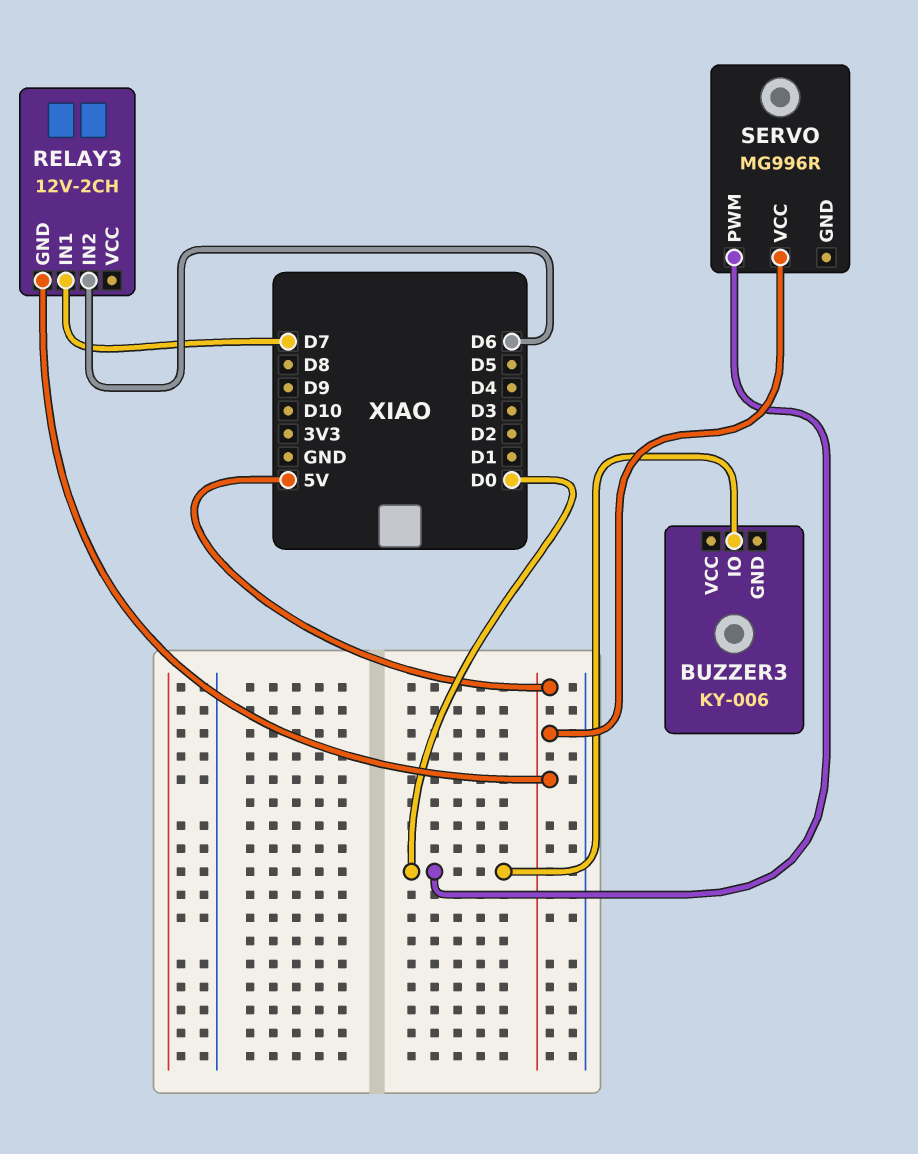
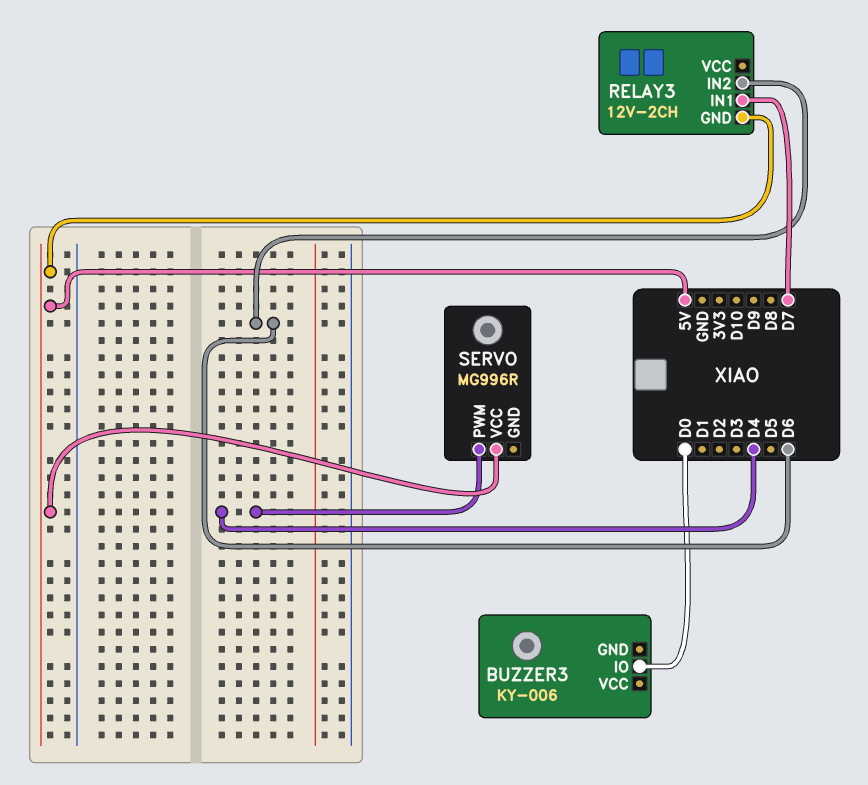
SERVO pin PWM: D0 -> D4

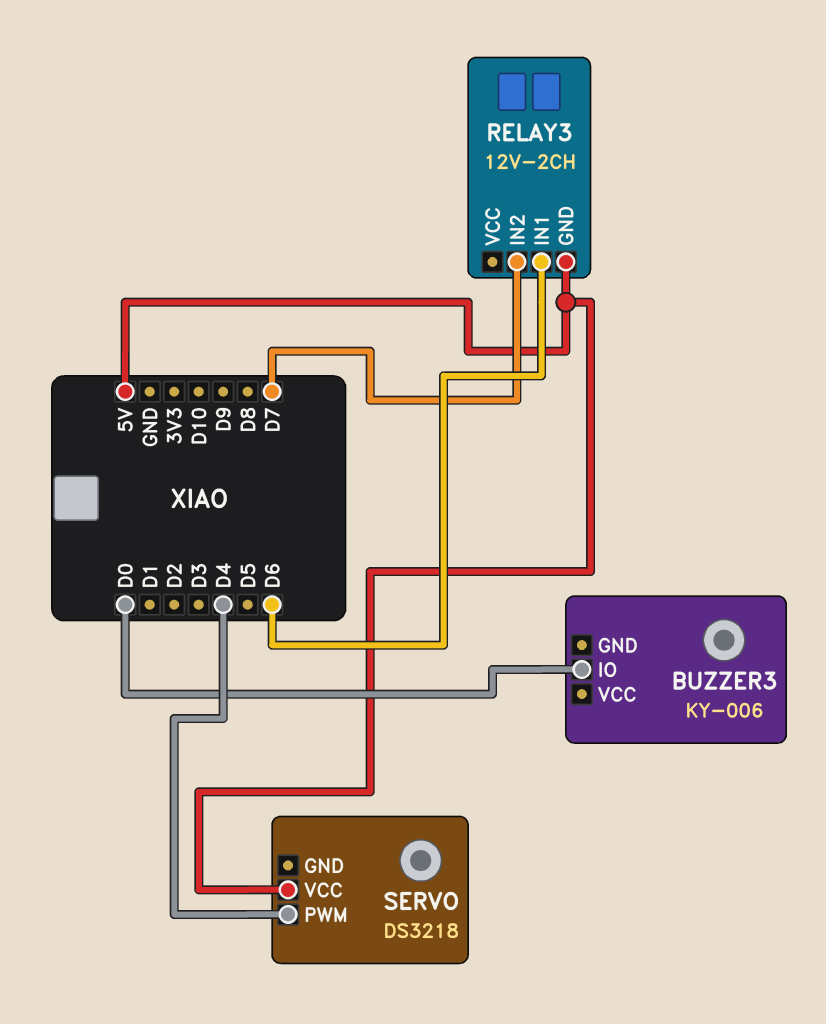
RELAY3 pin IN1: D7 -> D6
RELAY3 pin IN2: D6 -> D7
SERVO: MG996R -> DS3218

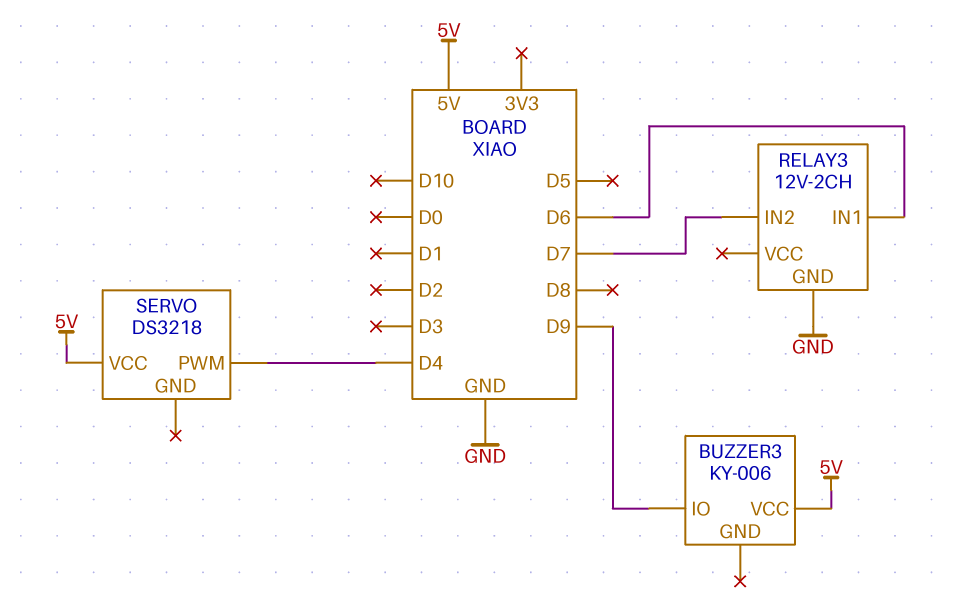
BUZZER3 pin IO: D0 -> D9
BUZZER3 pin VCC: none -> 5V
RELAY3 pin GND: 5V -> GND

